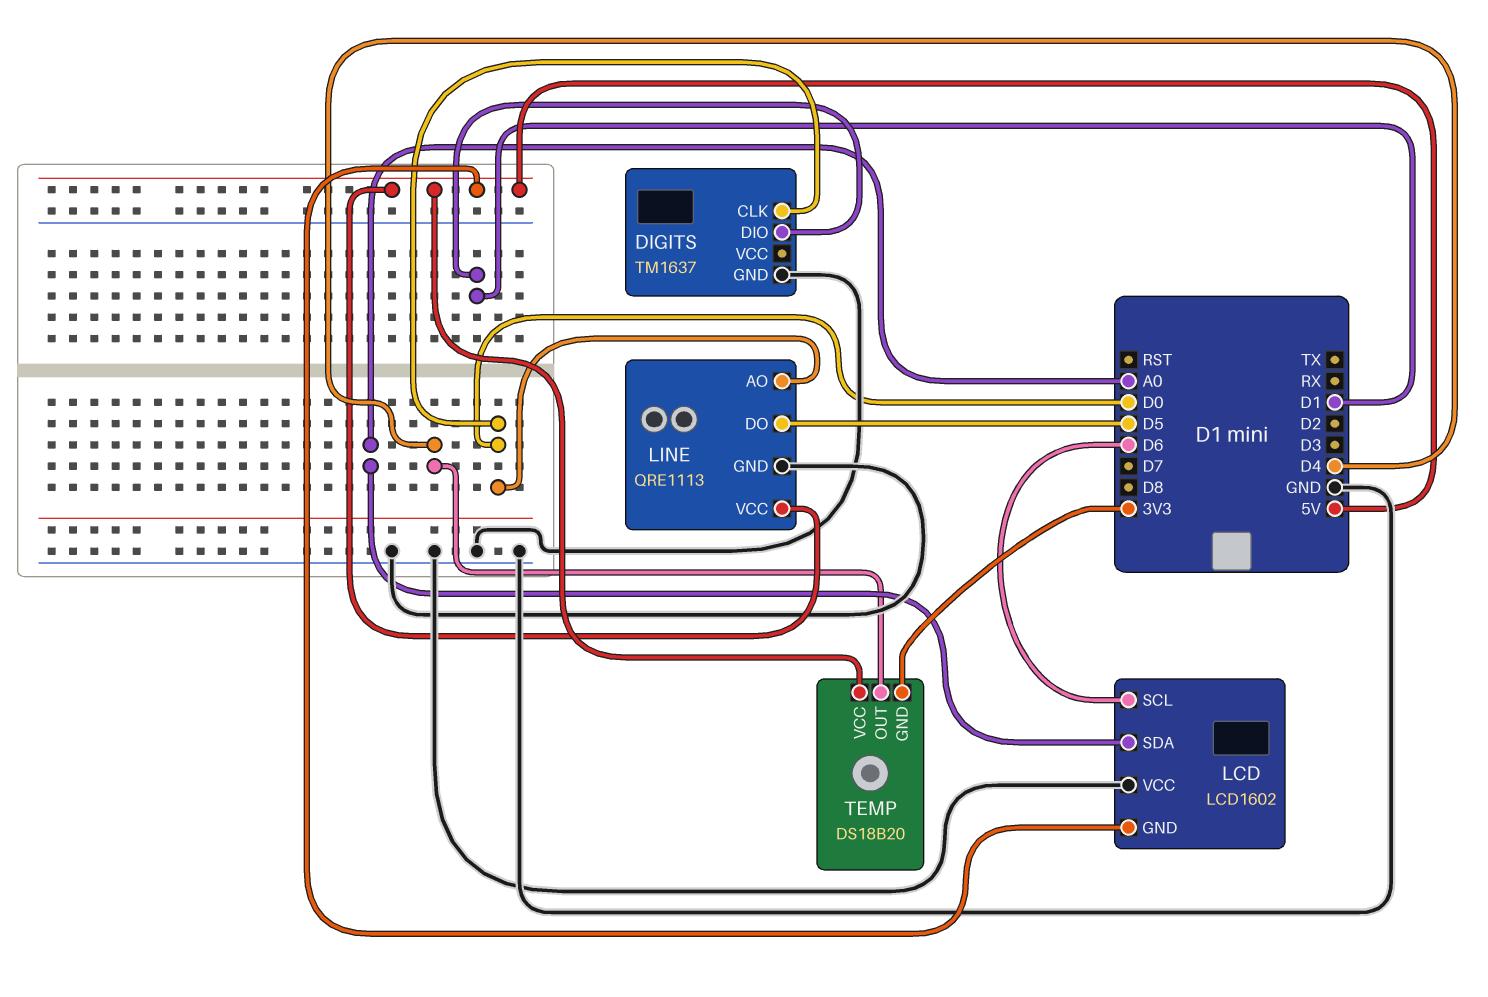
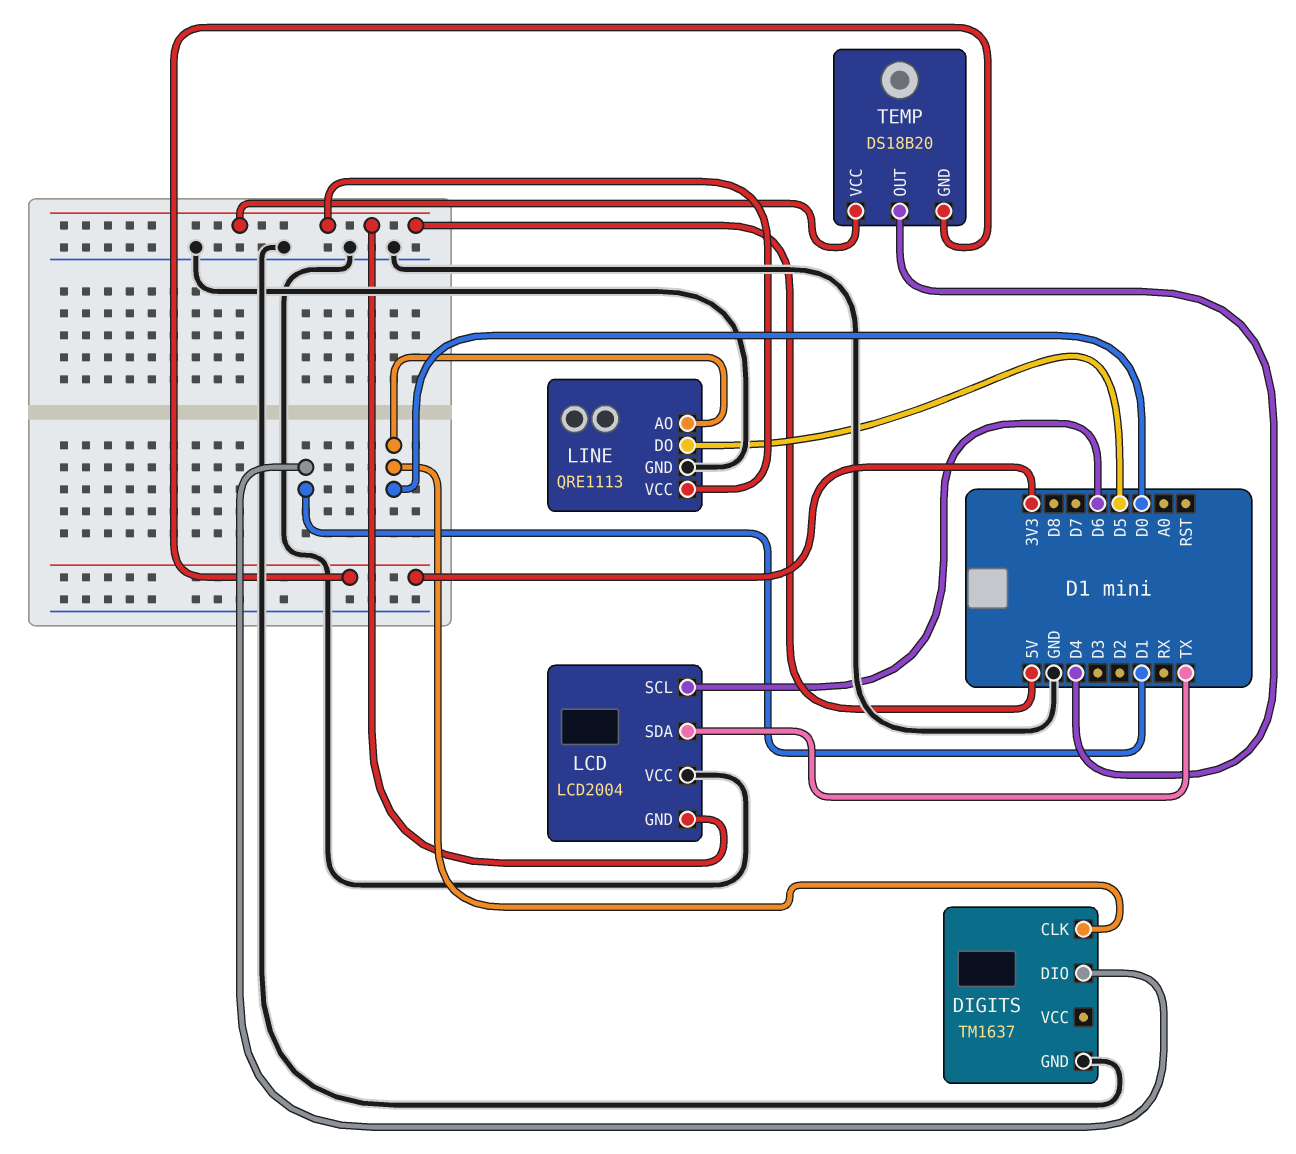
LCD: LCD1602 -> LCD2004
LCD pin SDA: A0 -> TX

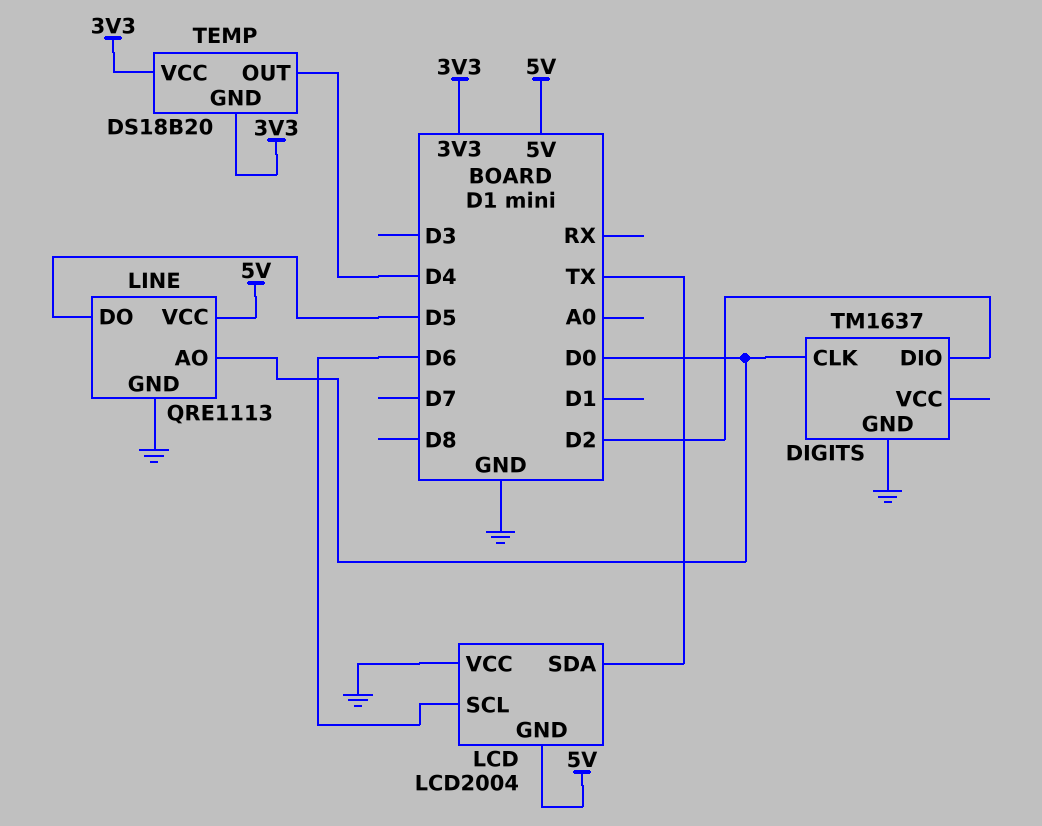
DIGITS pin DIO: D1 -> D2
TEMP pin VCC: 5V -> 3V3

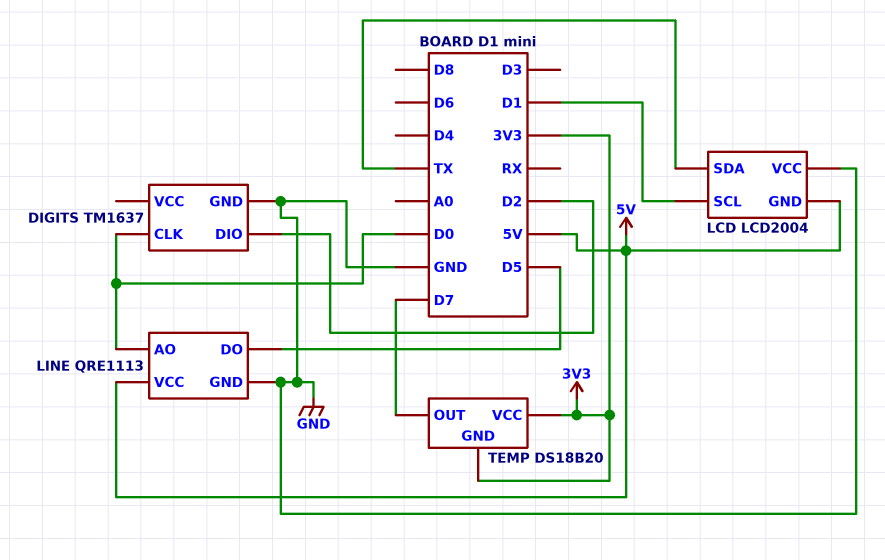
LCD pin SCL: D6 -> D1
TEMP pin OUT: D4 -> D7

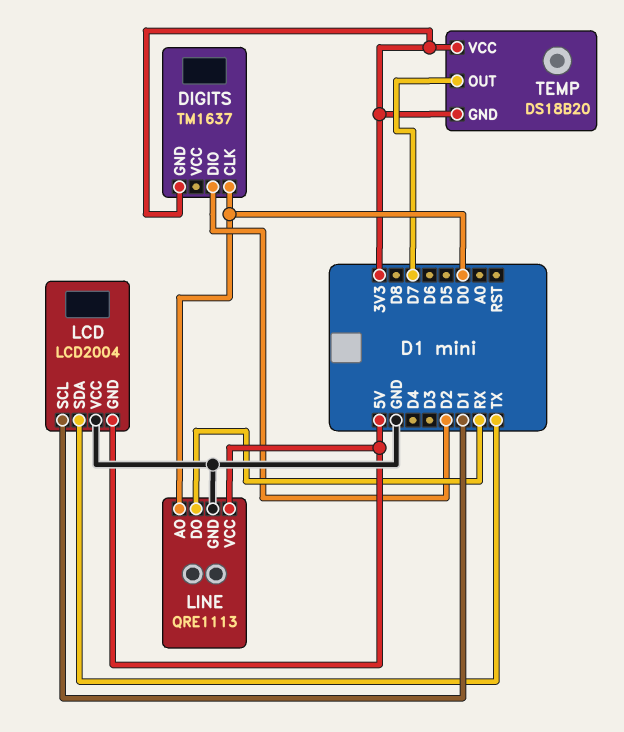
DIGITS pin GND: GND -> 3V3
LINE pin DO: D5 -> RX

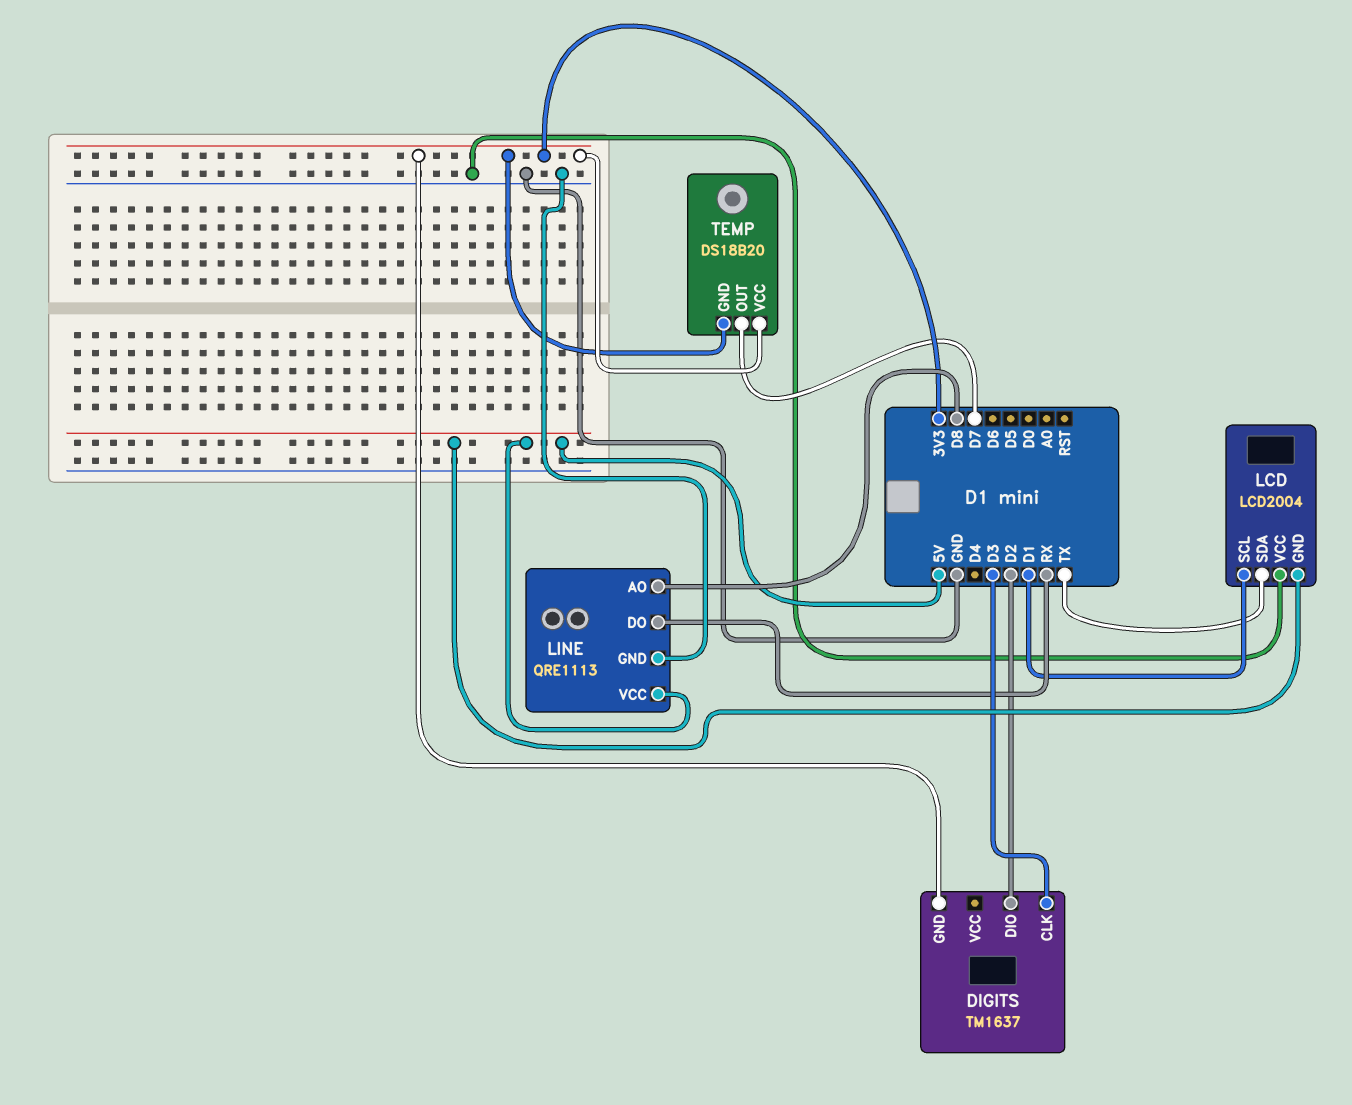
DIGITS pin CLK: D0 -> D3
LINE pin AO: D0 -> D8

